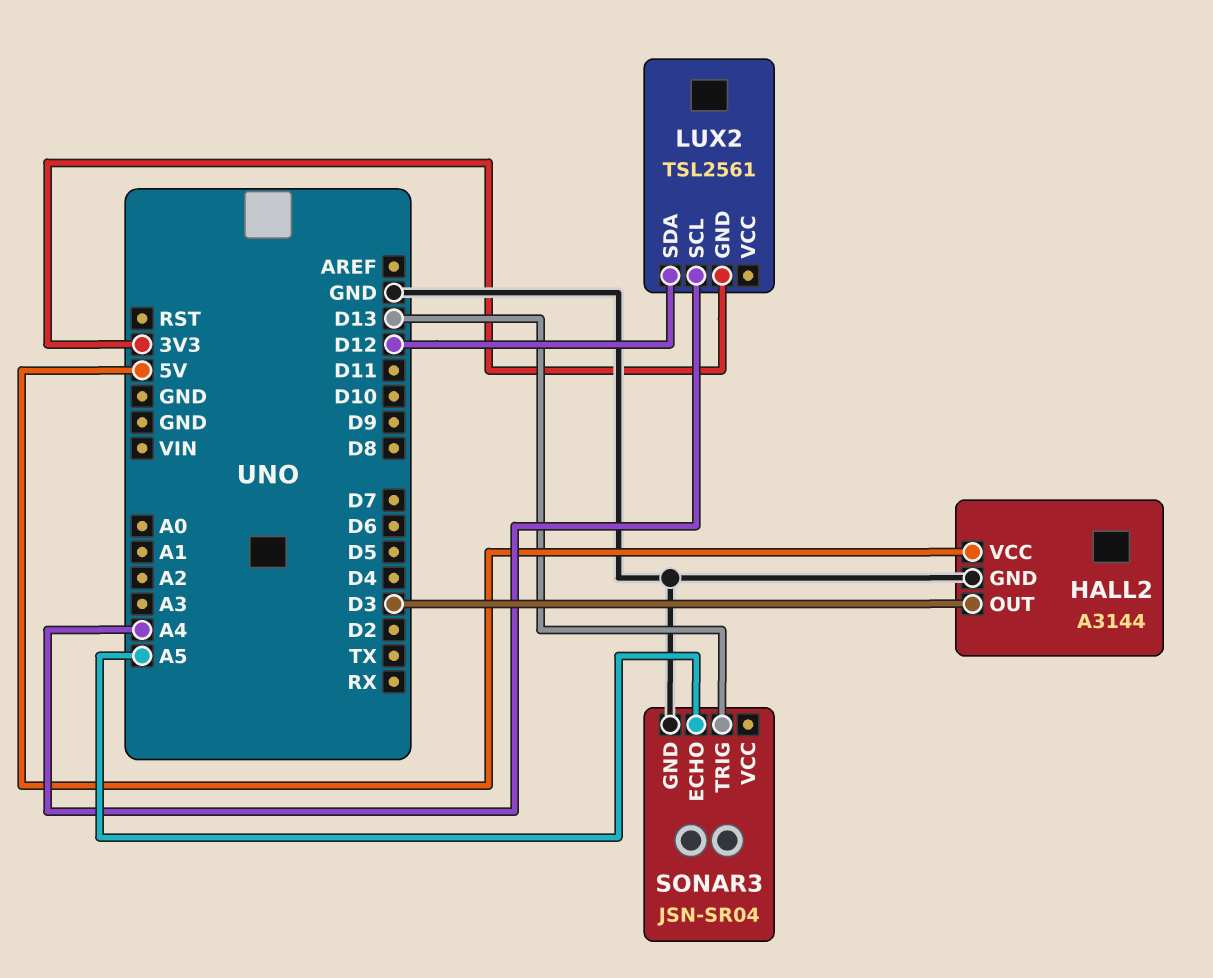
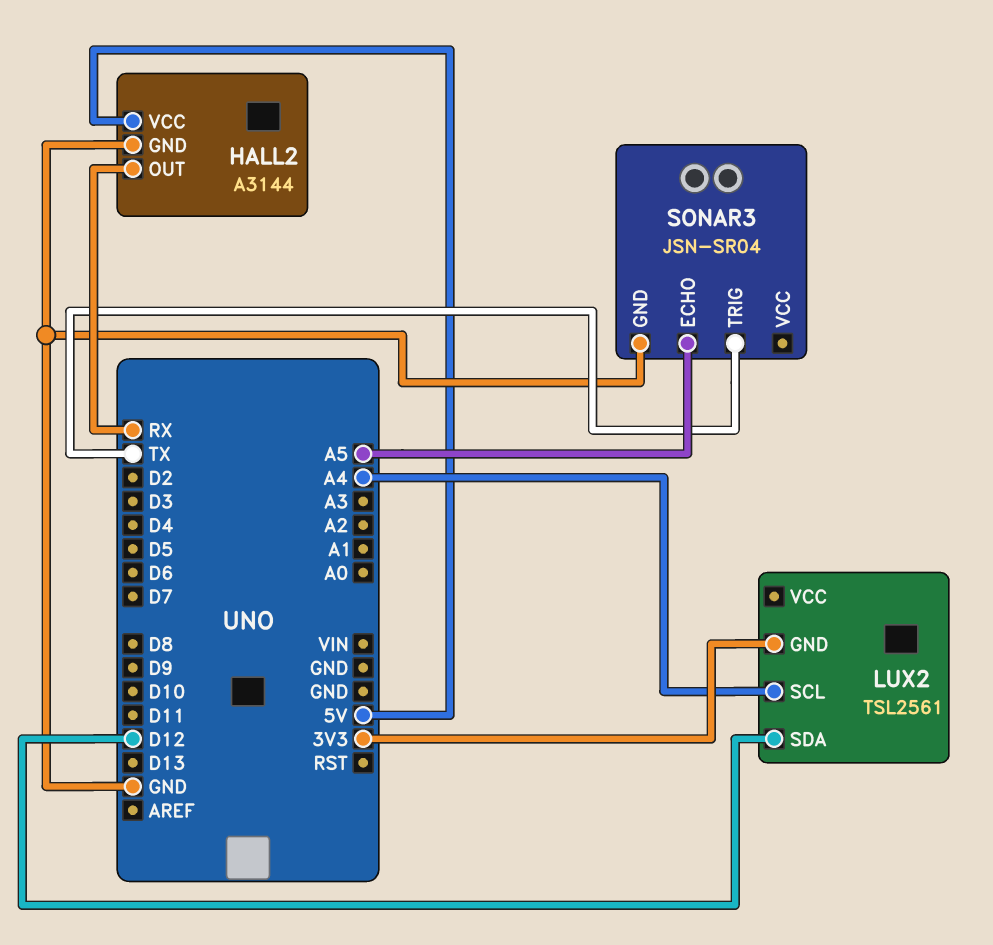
HALL2 pin OUT: D3 -> RX
SONAR3 pin TRIG: D13 -> TX

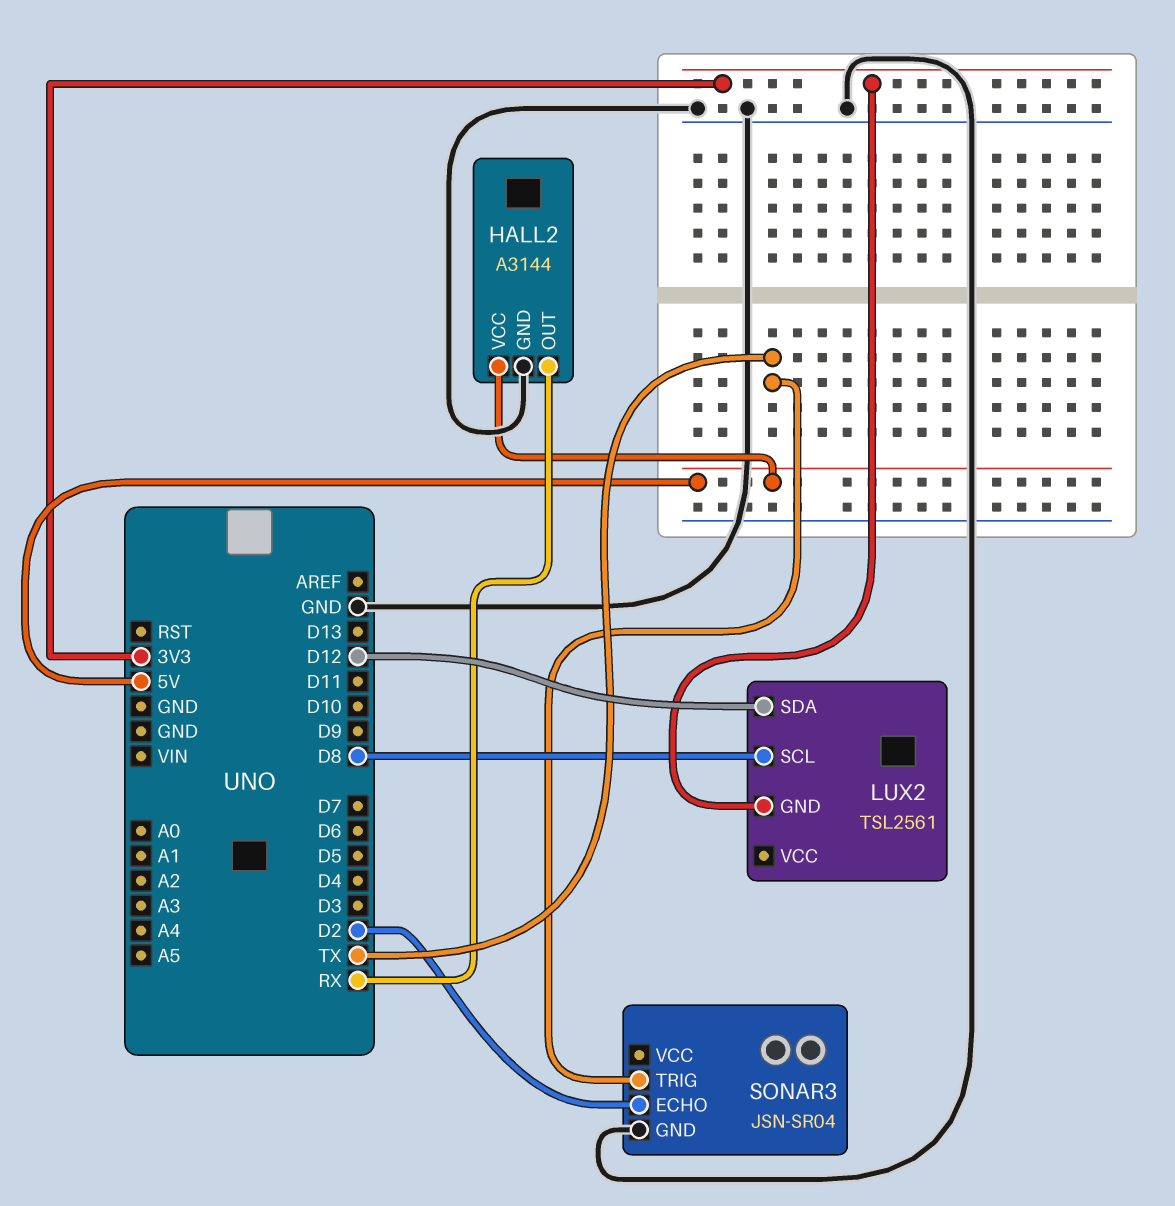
LUX2 pin SCL: A4 -> D8
SONAR3 pin ECHO: A5 -> D2

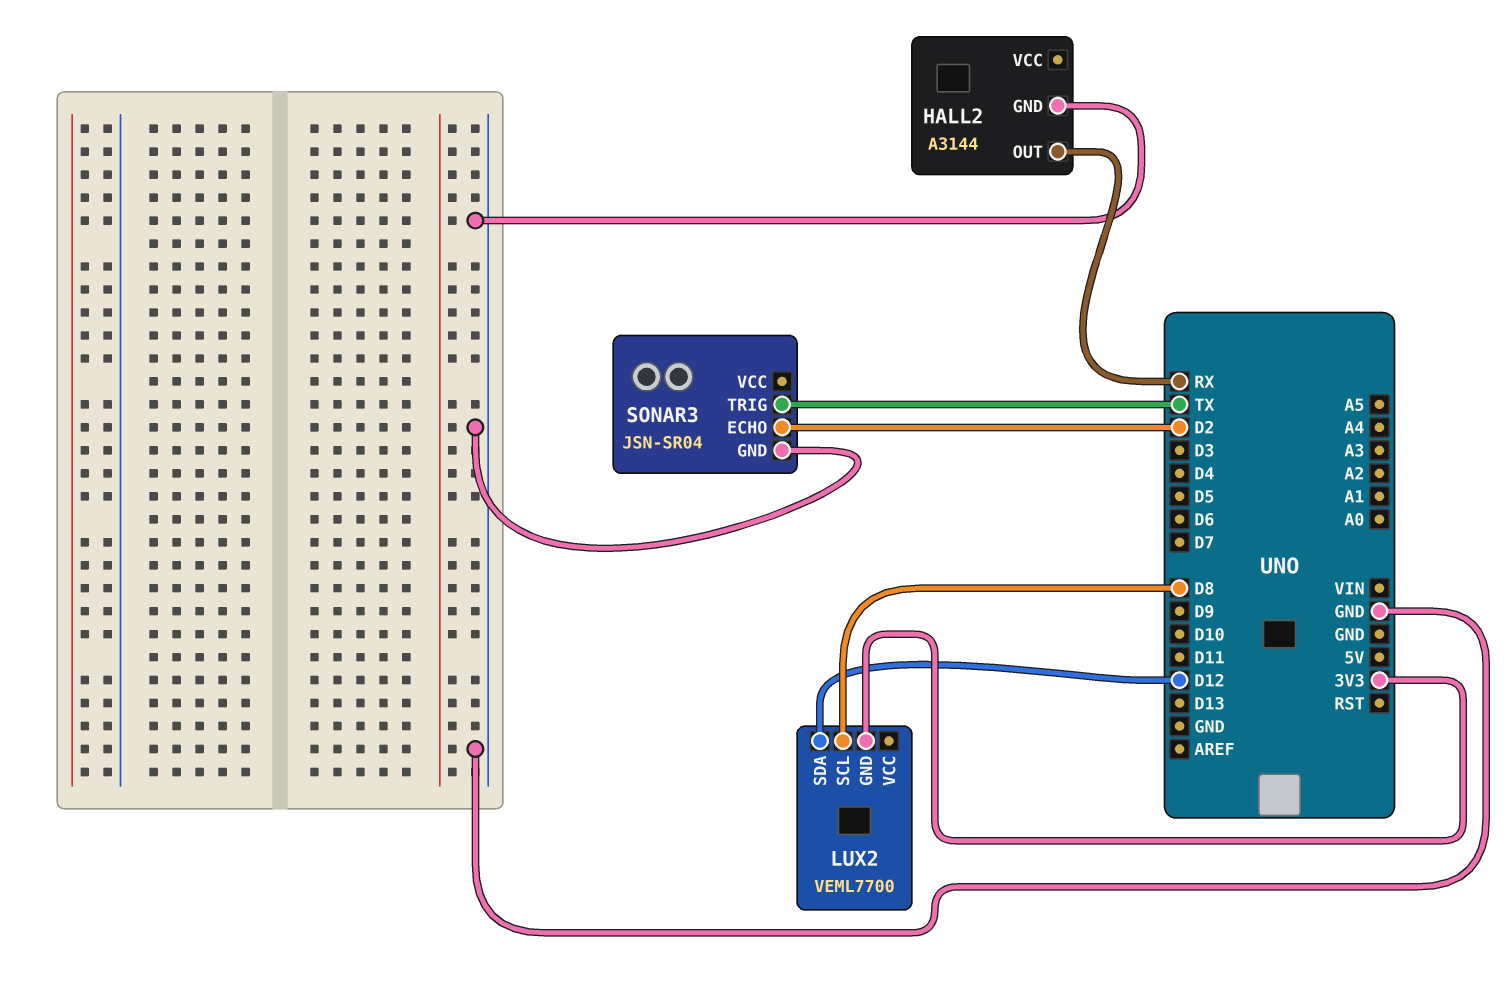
HALL2 pin VCC: 5V -> none
LUX2: TSL2561 -> VEML7700

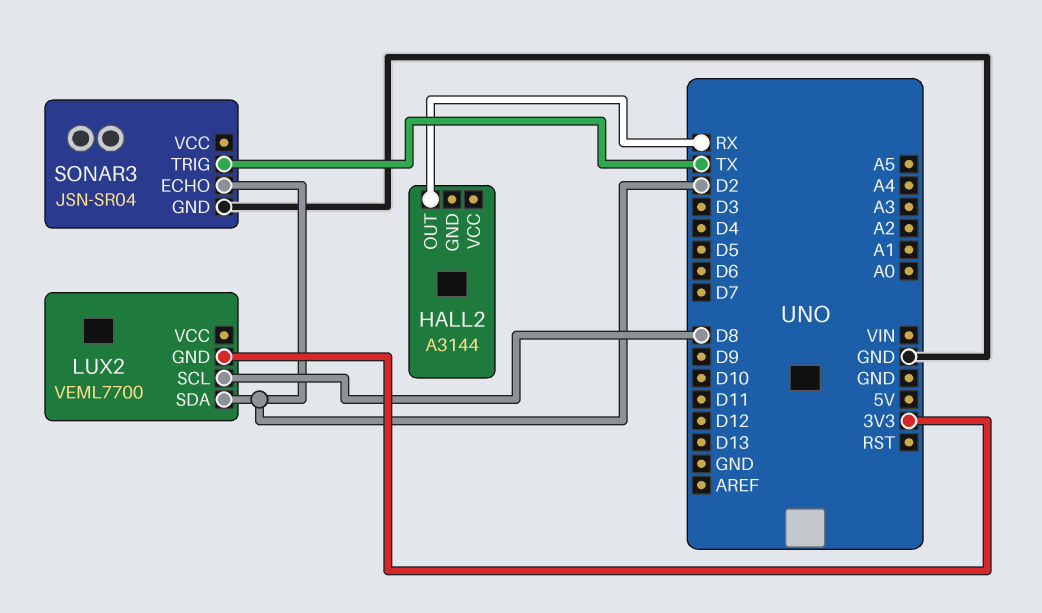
HALL2 pin GND: GND -> none
LUX2 pin SDA: D12 -> D2

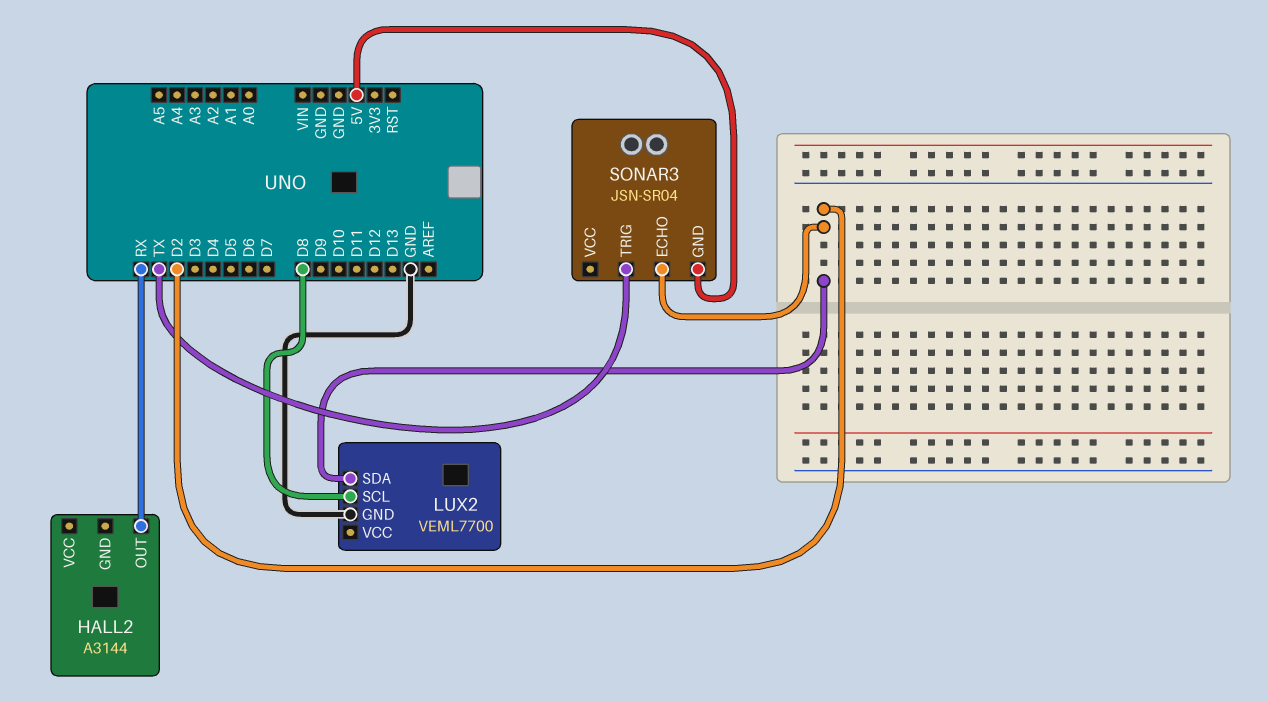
LUX2 pin GND: 3V3 -> GND
SONAR3 pin GND: GND -> 5V

